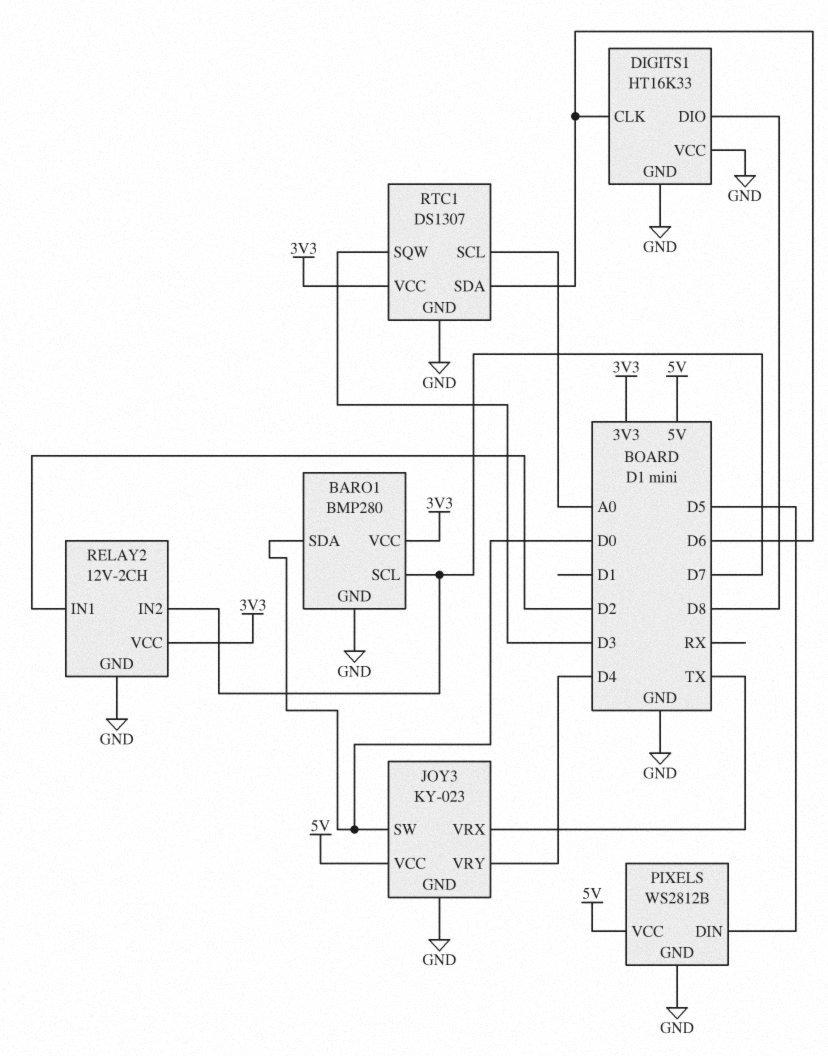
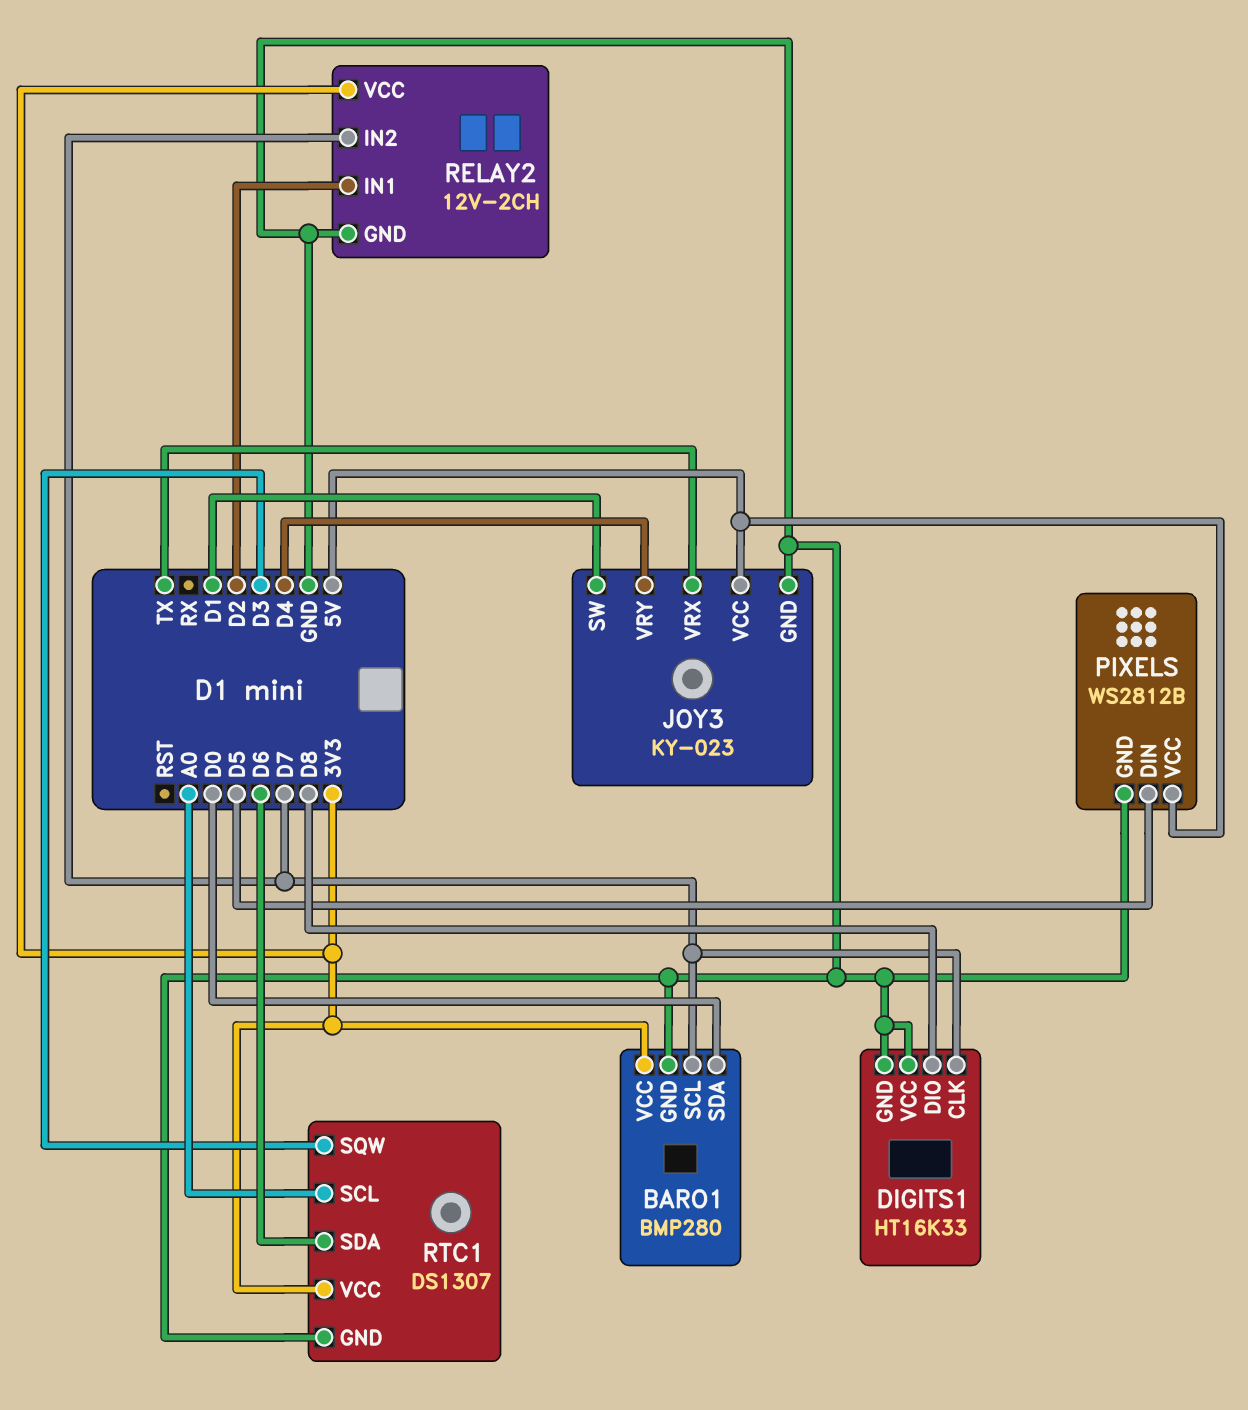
DIGITS1 pin CLK: D6 -> D7
JOY3 pin SW: D0 -> D1

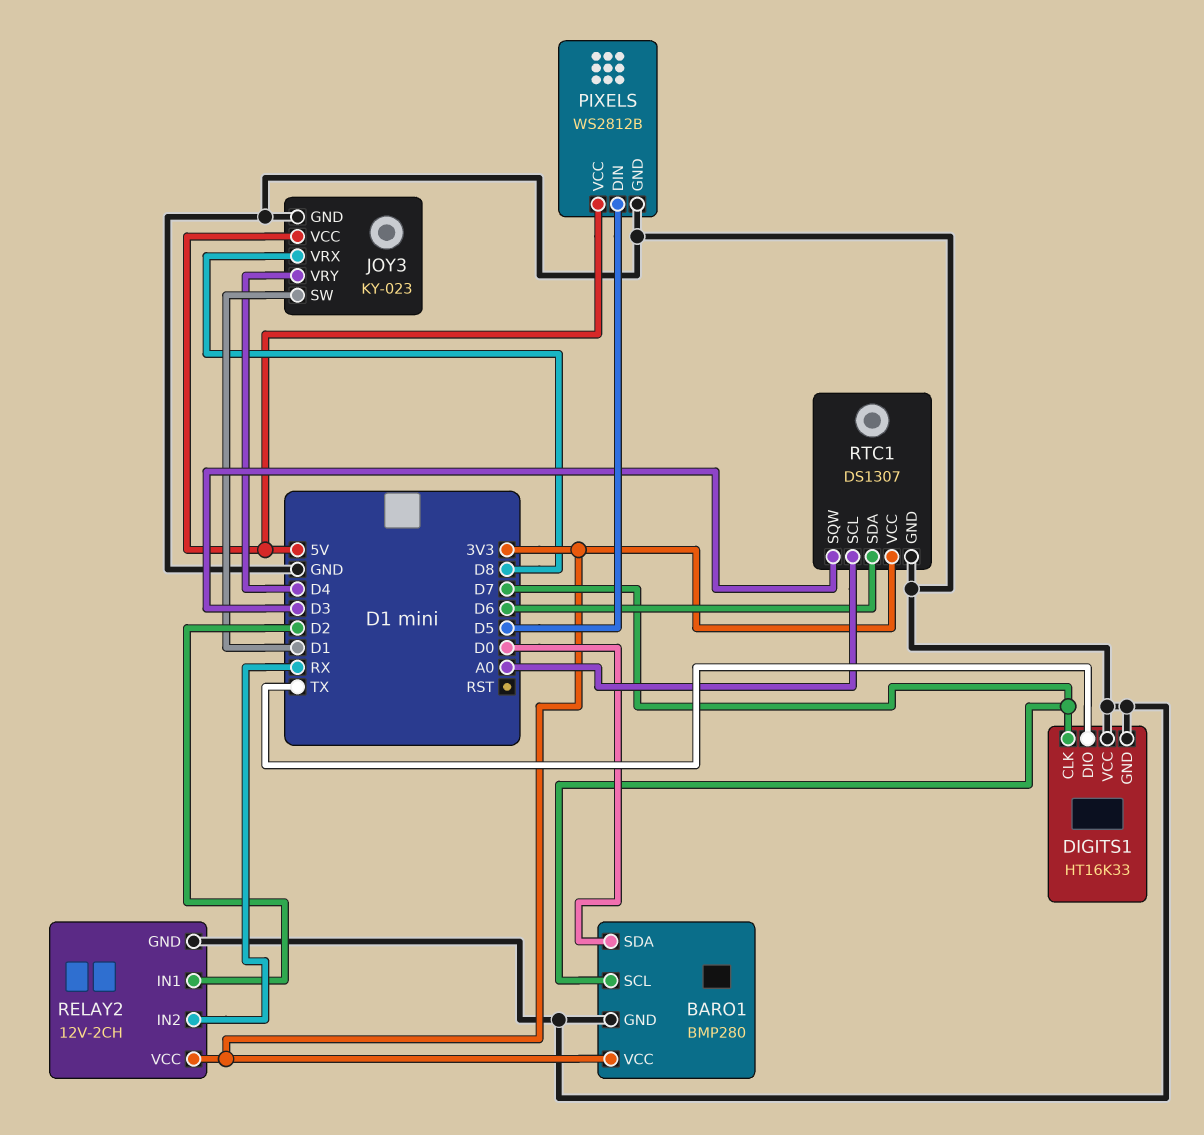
DIGITS1 pin DIO: D8 -> TX
JOY3 pin VRX: TX -> D8
RELAY2 pin IN2: D7 -> RX

